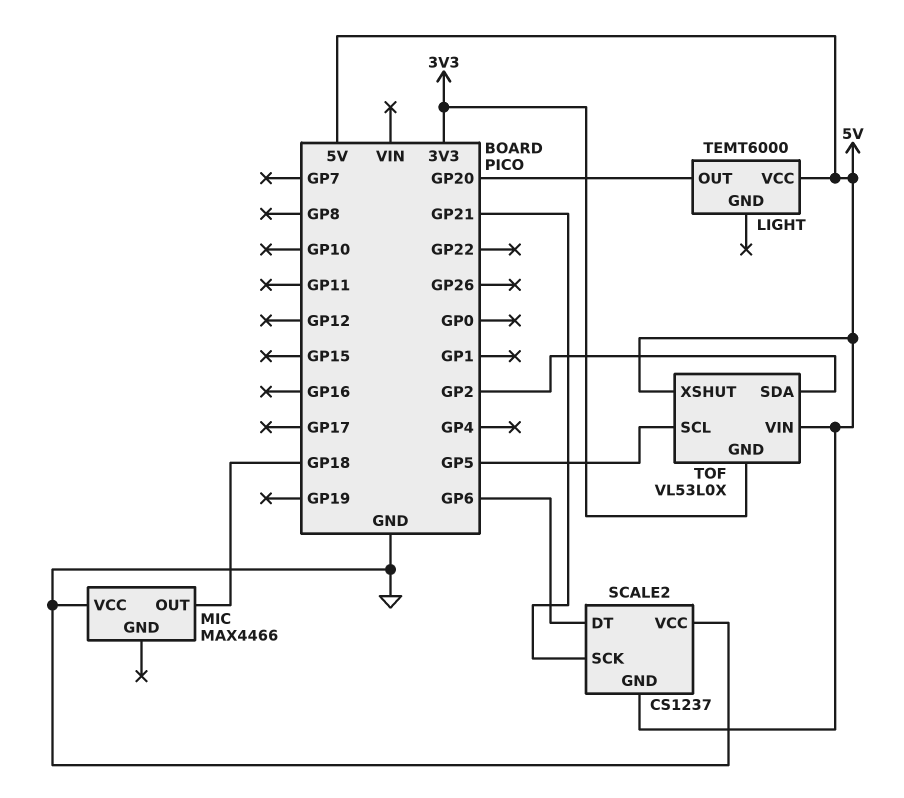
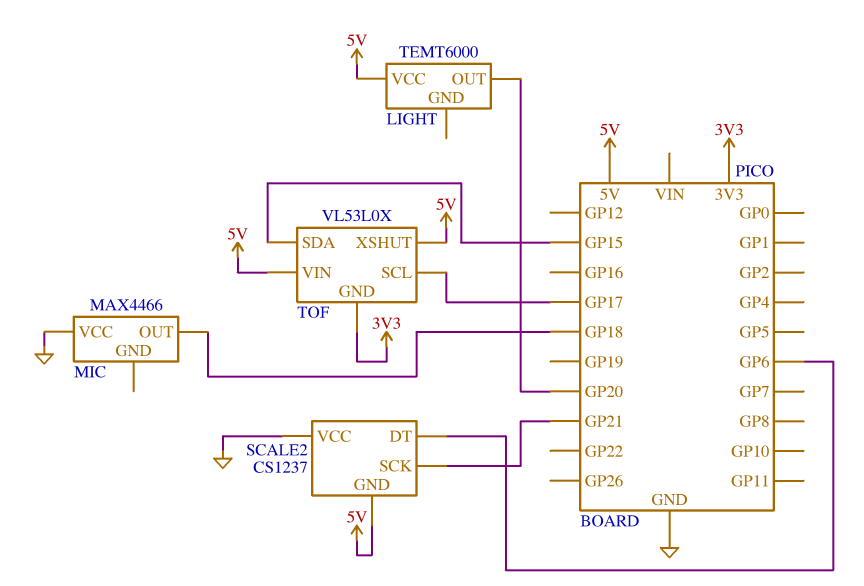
TOF pin SCL: GP5 -> GP17
TOF pin SDA: GP2 -> GP15

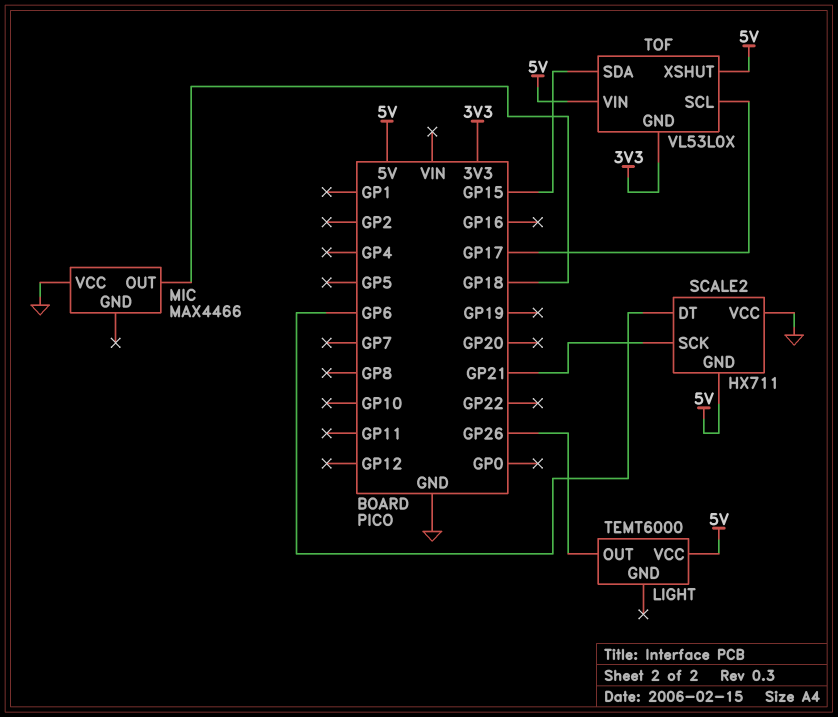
LIGHT pin OUT: GP20 -> GP26
SCALE2: CS1237 -> HX711

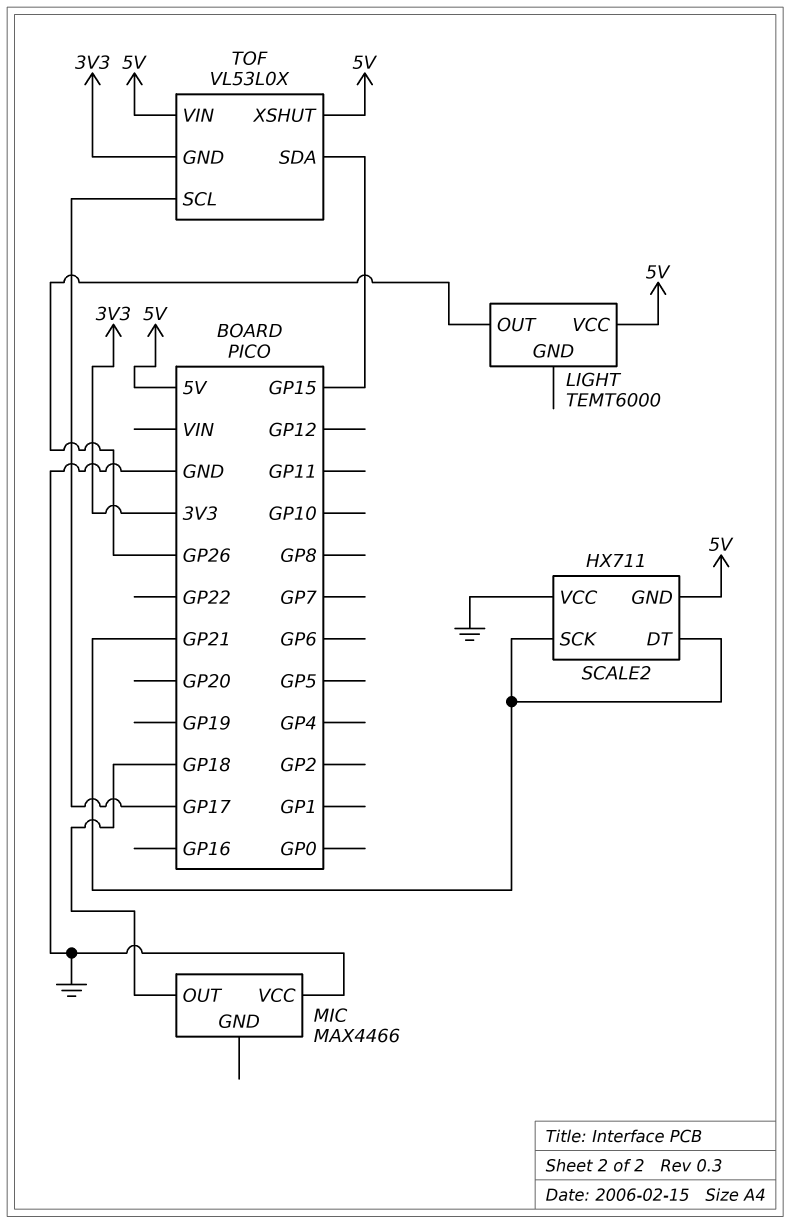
SCALE2 pin DT: GP6 -> GP21

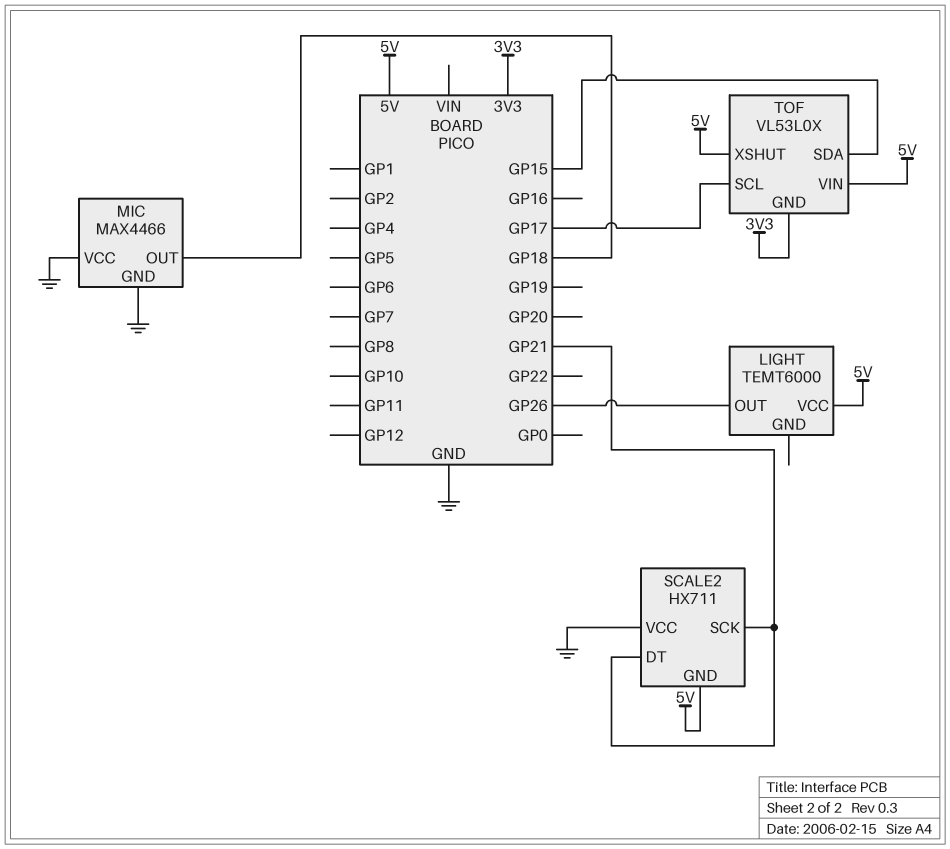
MIC pin GND: none -> GND

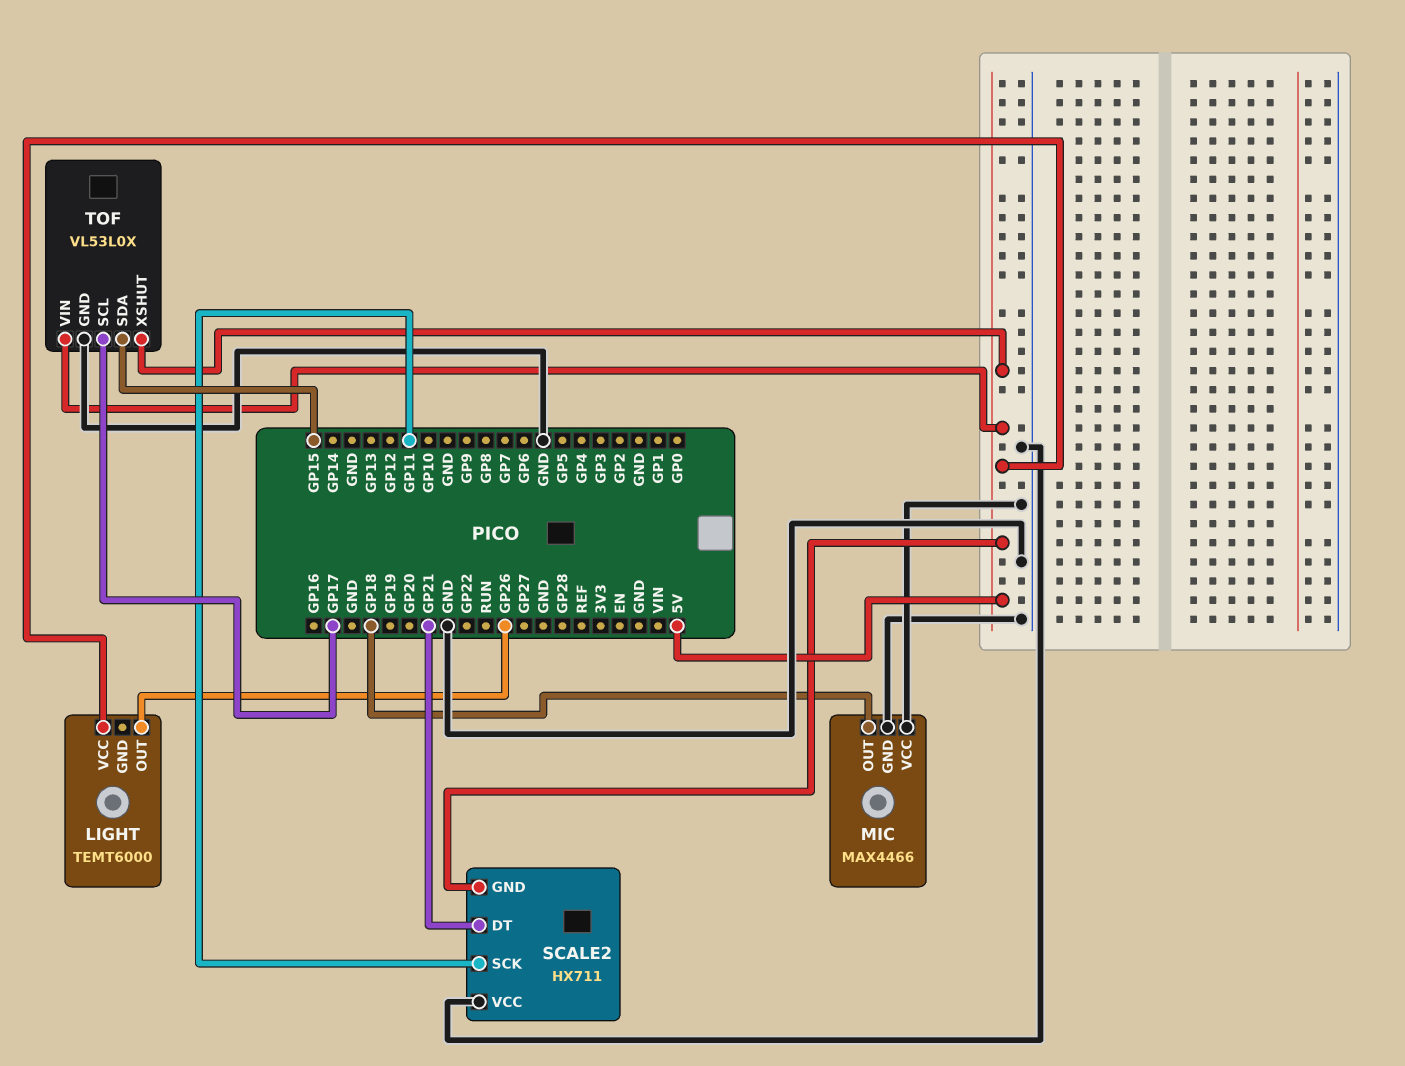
SCALE2 pin SCK: GP21 -> GP11
TOF pin GND: 3V3 -> GND

